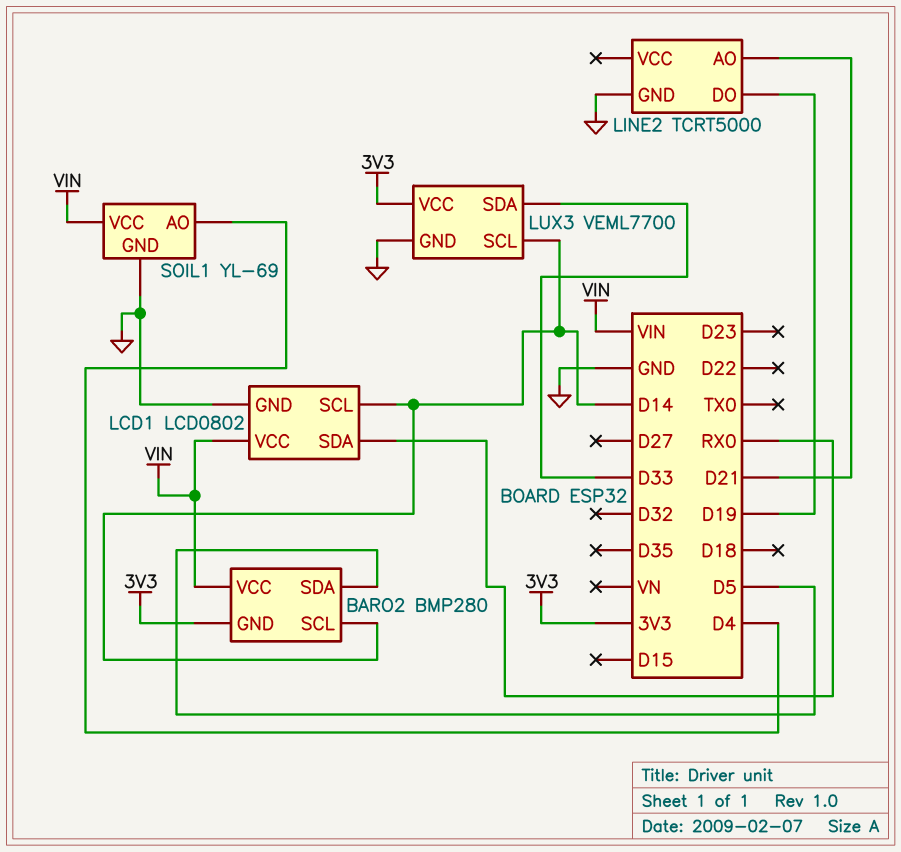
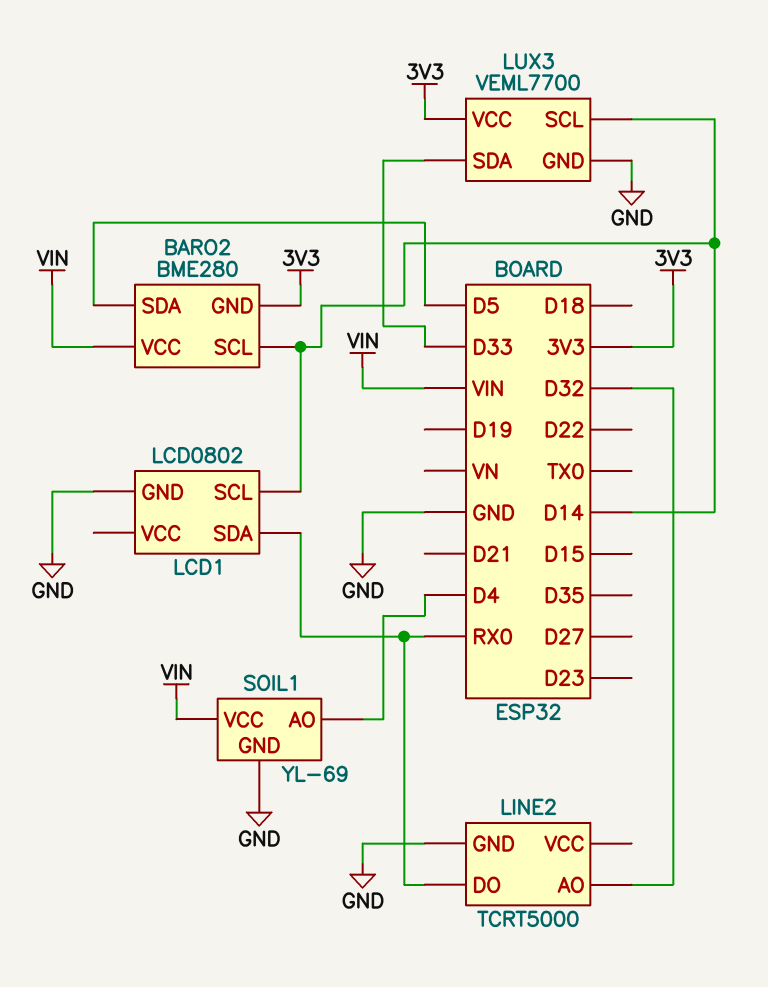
BARO2: BMP280 -> BME280
LCD1 pin VCC: VIN -> none
LINE2 pin AO: D21 -> D32
LINE2 pin DO: D19 -> RX0

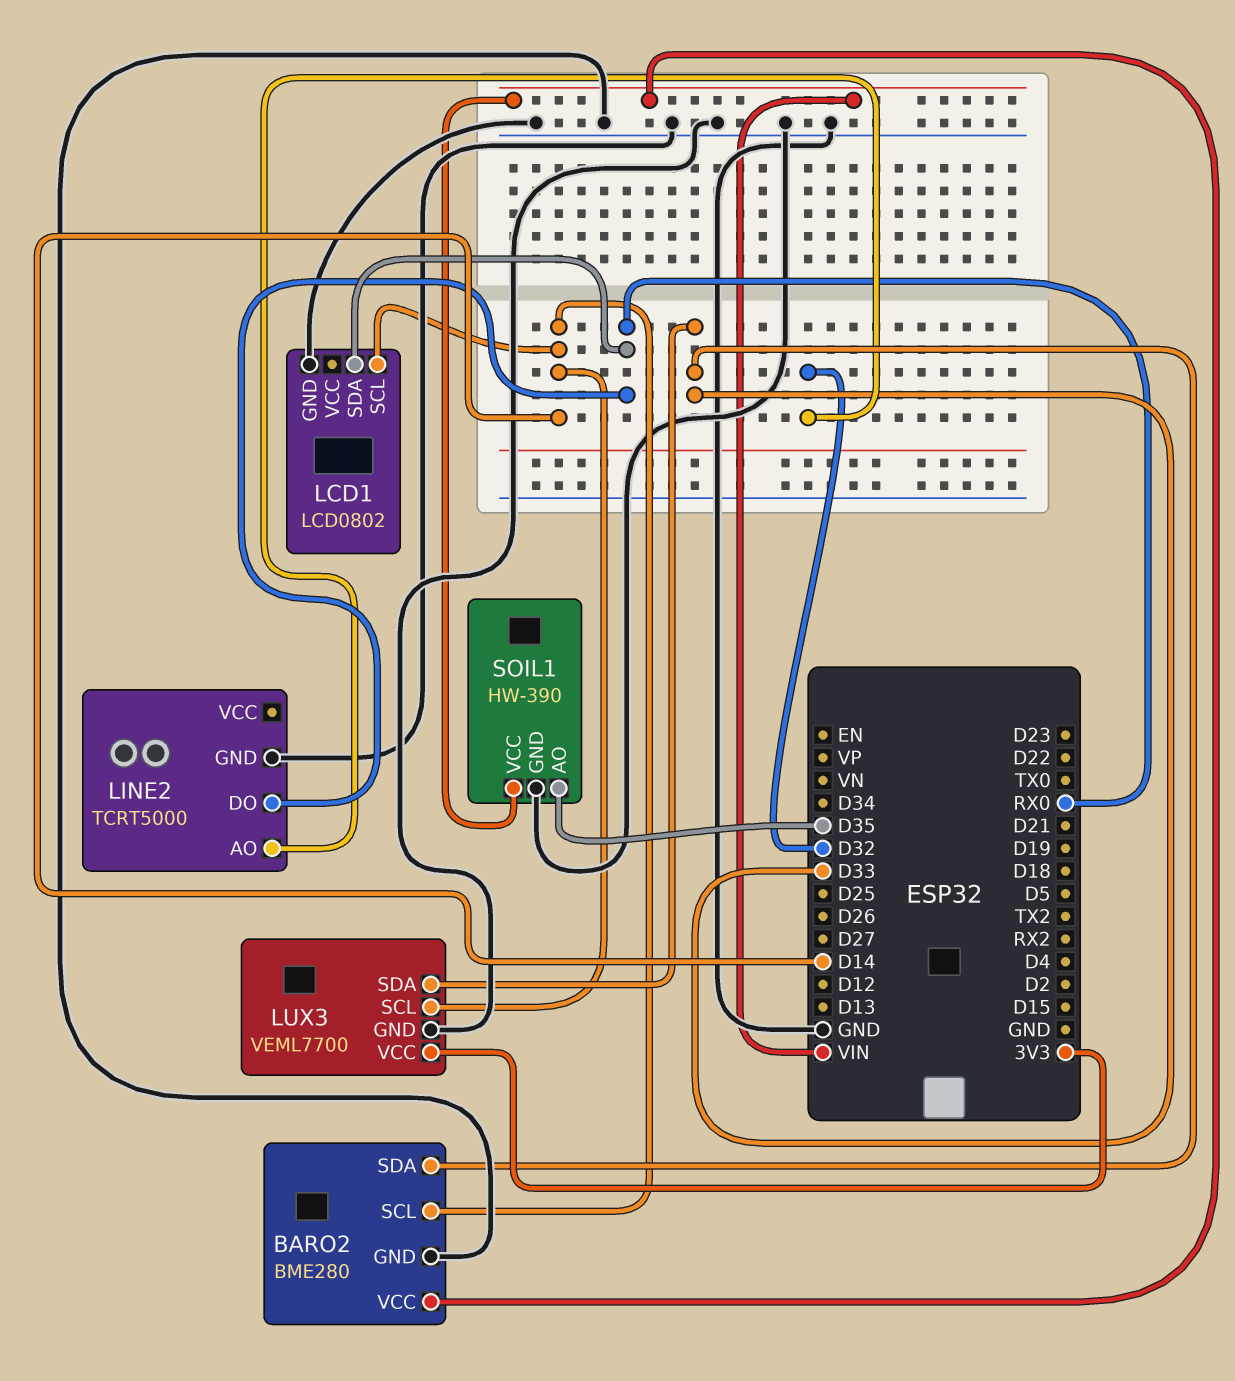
BARO2 pin GND: 3V3 -> GND
BARO2 pin SDA: D5 -> D33
SOIL1: YL-69 -> HW-390
SOIL1 pin AO: D4 -> D35

